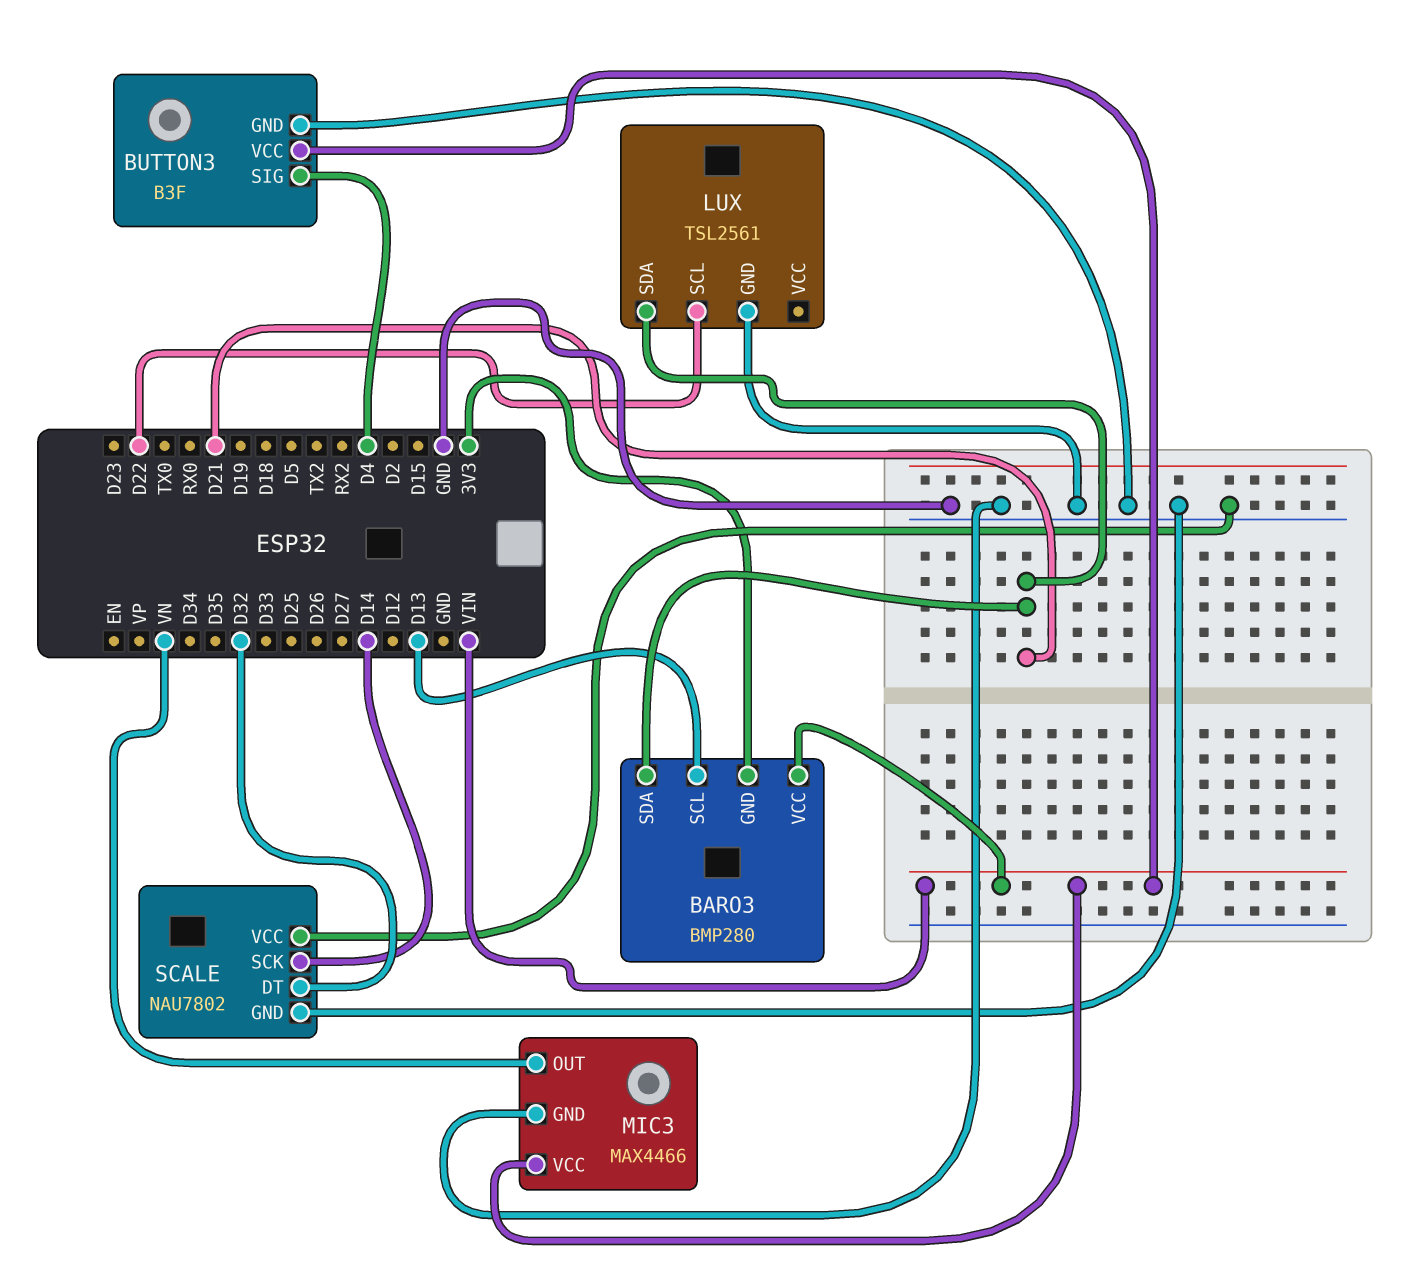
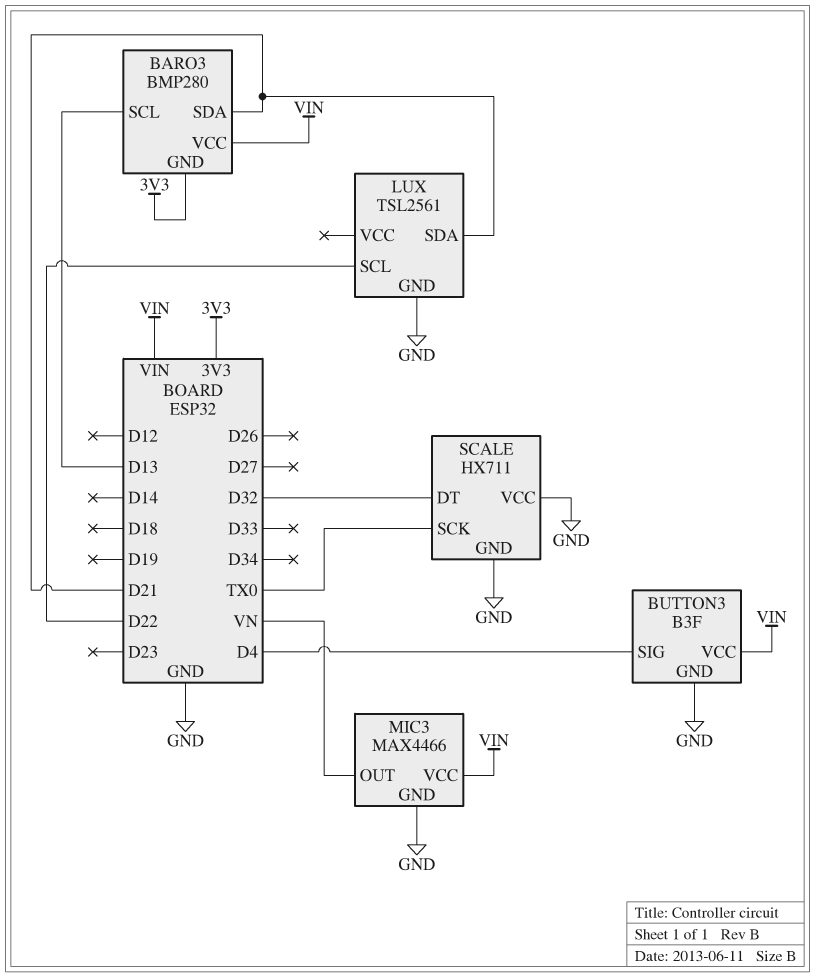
SCALE: NAU7802 -> HX711
SCALE pin SCK: D14 -> TX0

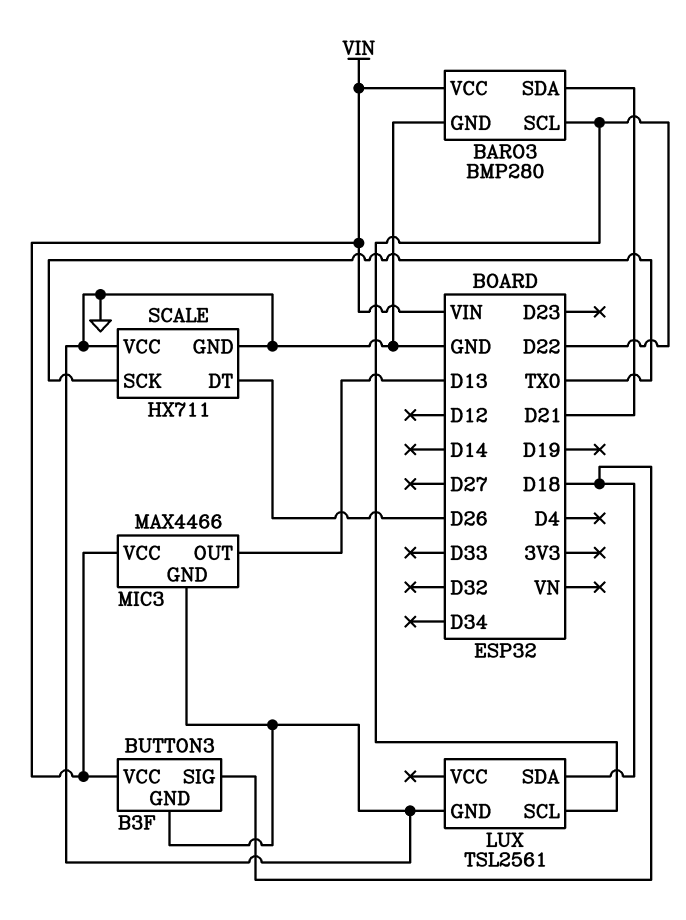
BARO3 pin GND: 3V3 -> GND
BARO3 pin SCL: D13 -> D22
BUTTON3 pin SIG: D4 -> D18
LUX pin SDA: D21 -> D18
MIC3 pin OUT: VN -> D13
SCALE pin DT: D32 -> D26

